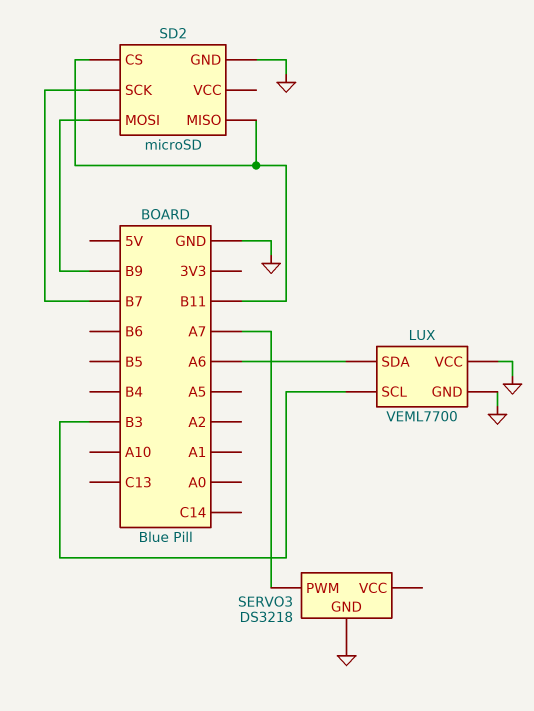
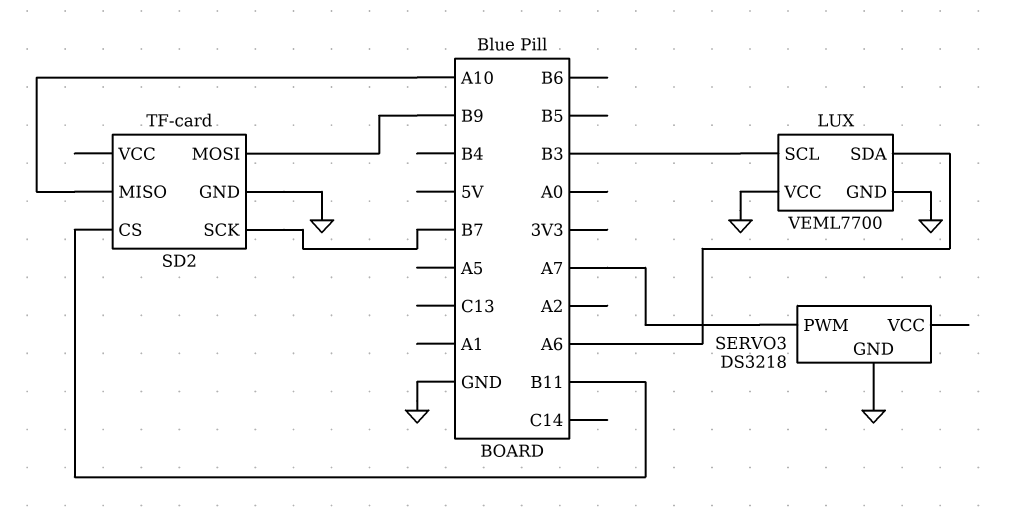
SD2: microSD -> TF-card
SD2 pin MISO: B11 -> A10

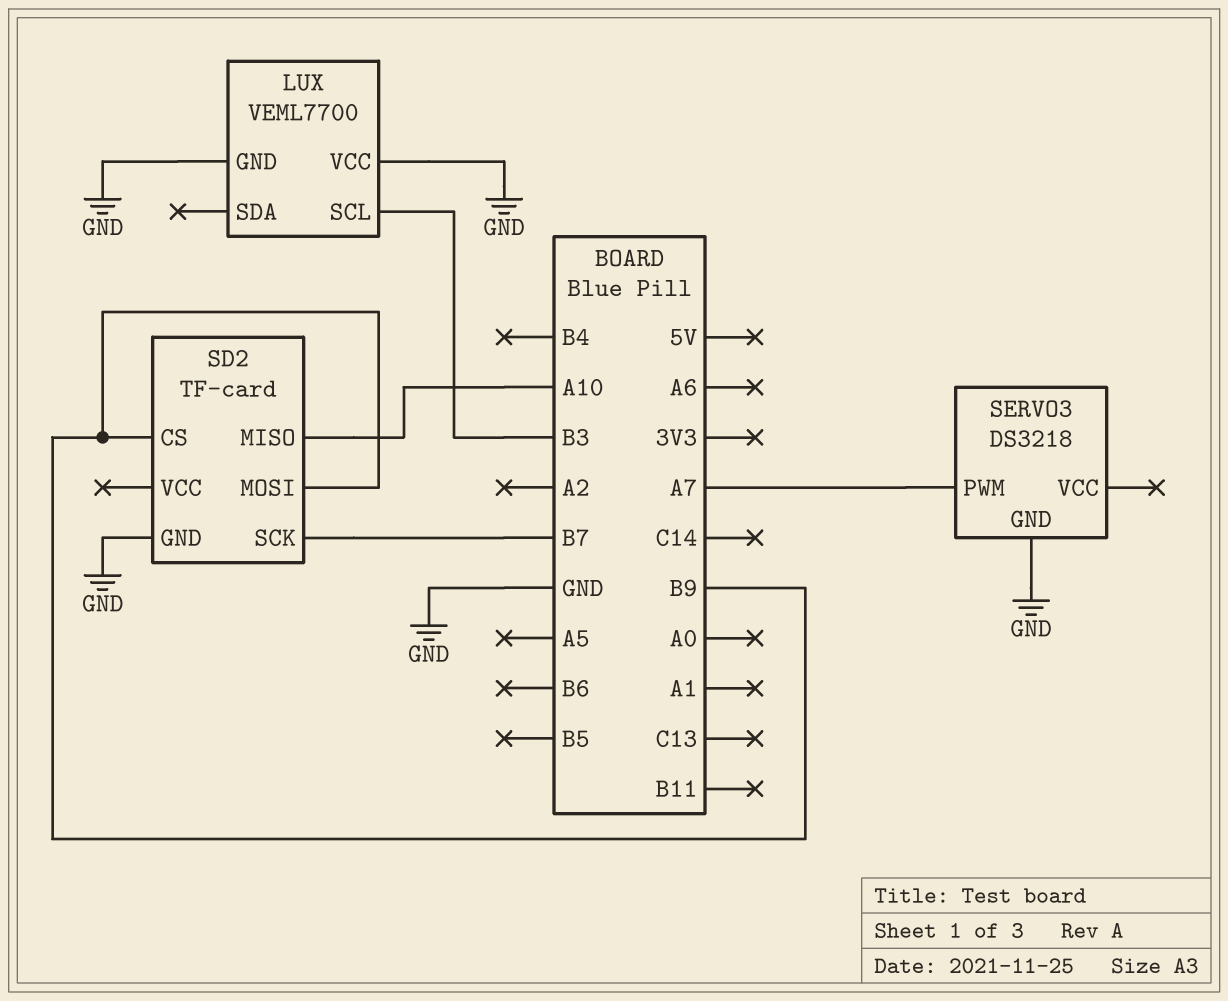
LUX pin SDA: A6 -> none
SD2 pin CS: B11 -> B9

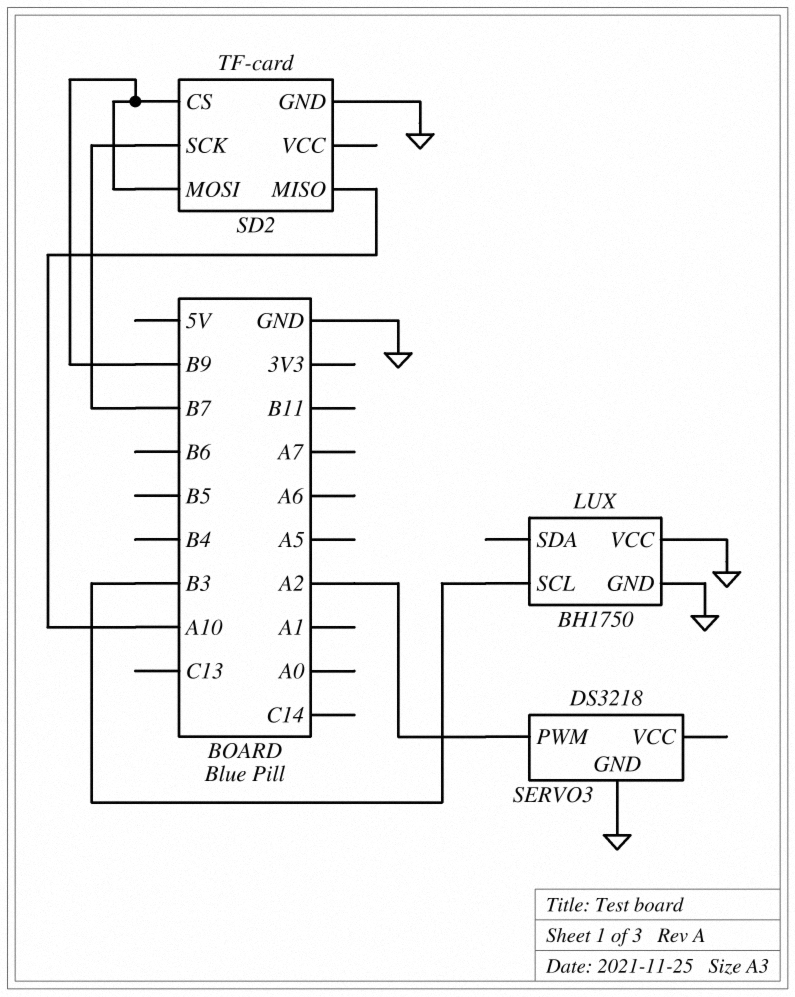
LUX: VEML7700 -> BH1750
SERVO3 pin PWM: A7 -> A2

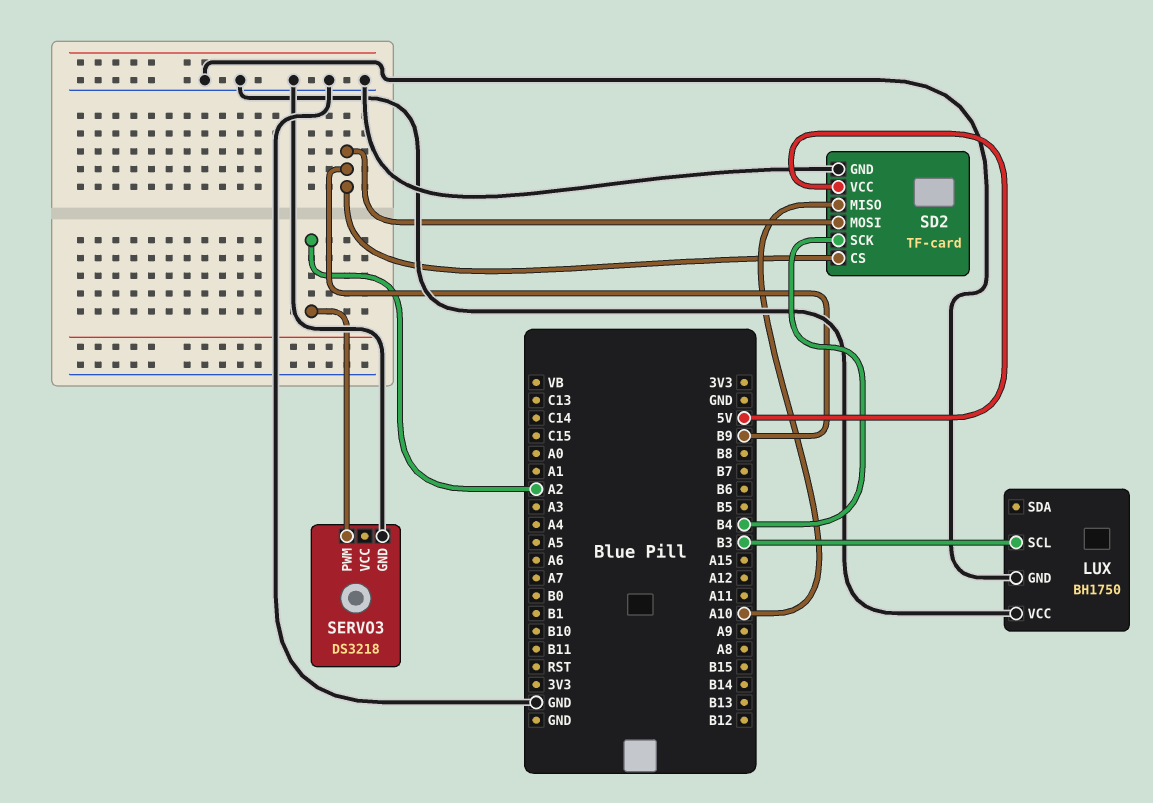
SD2 pin SCK: B7 -> B4
SD2 pin VCC: none -> 5V

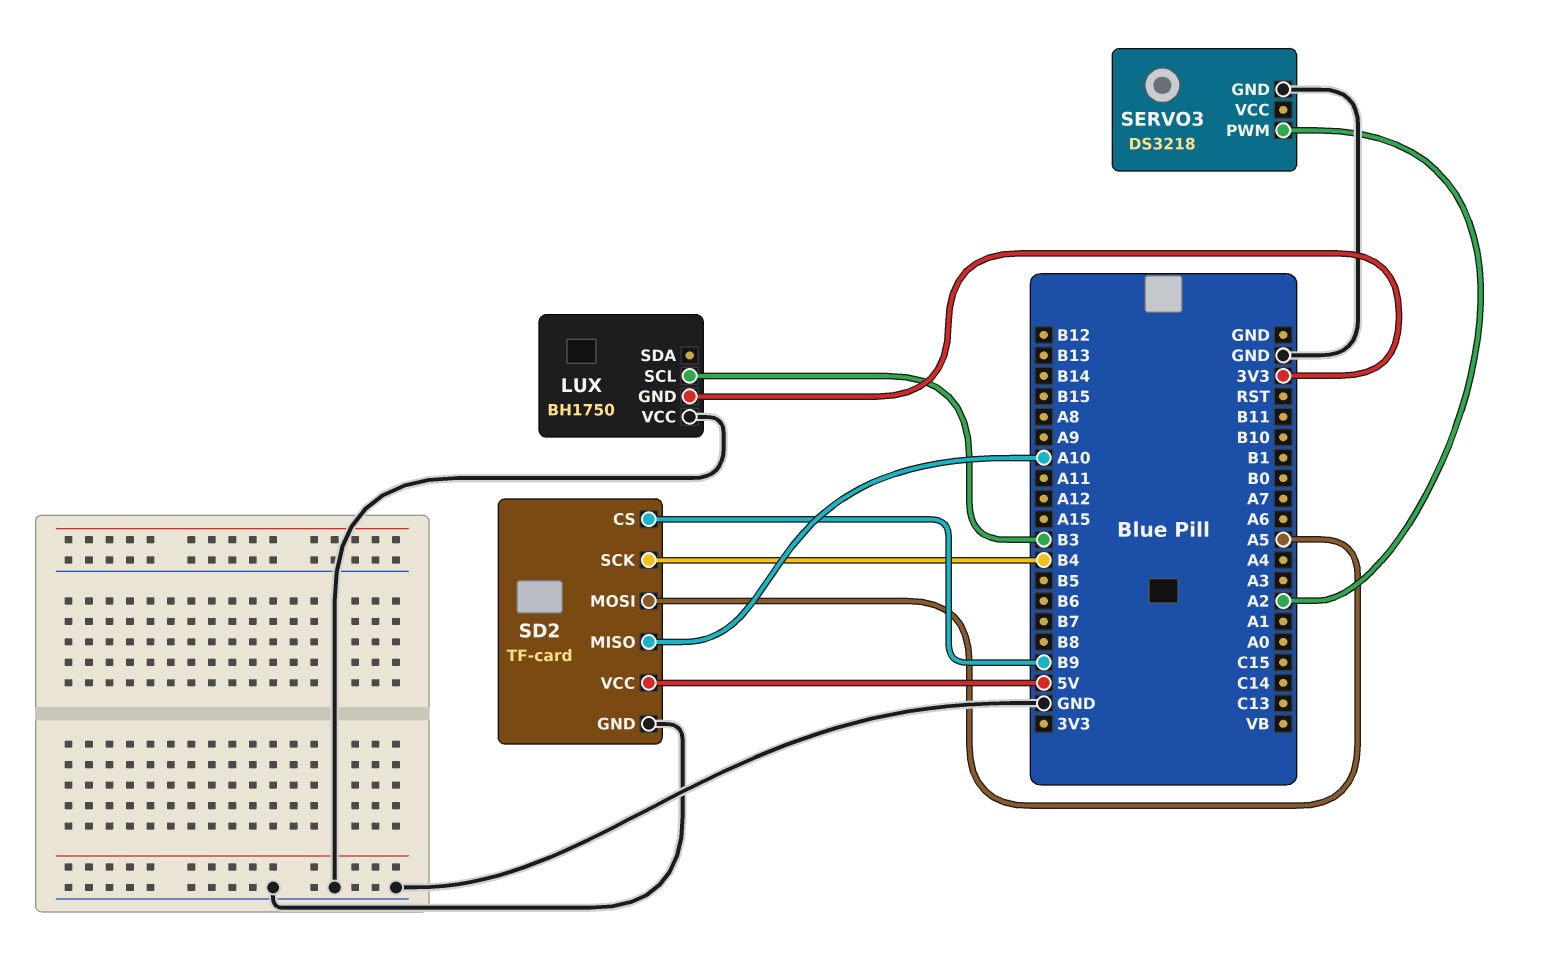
LUX pin GND: GND -> 3V3
SD2 pin MOSI: B9 -> A5

